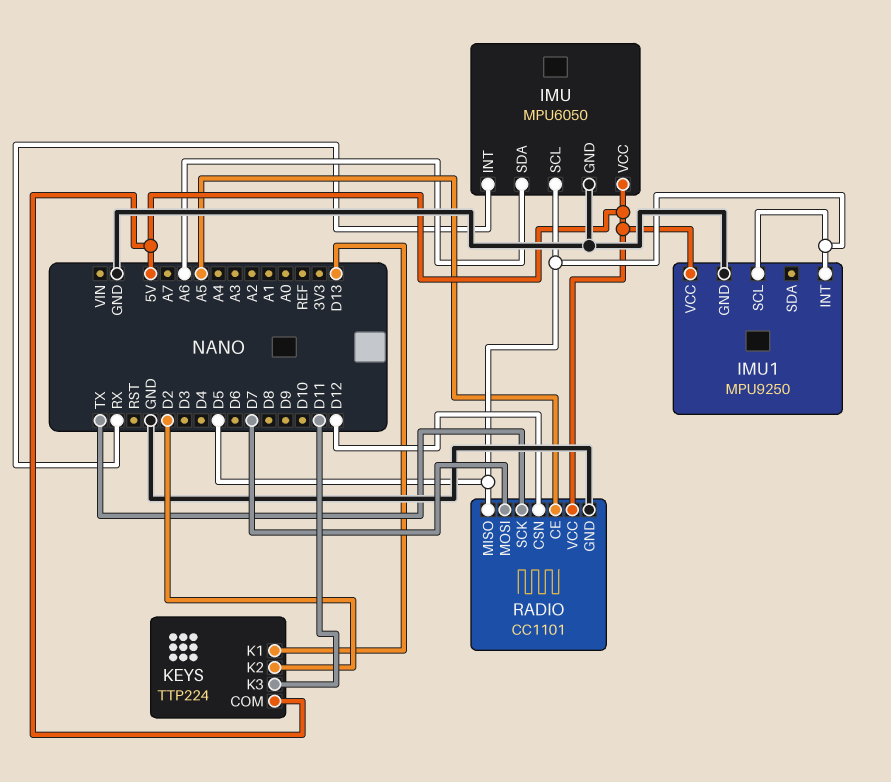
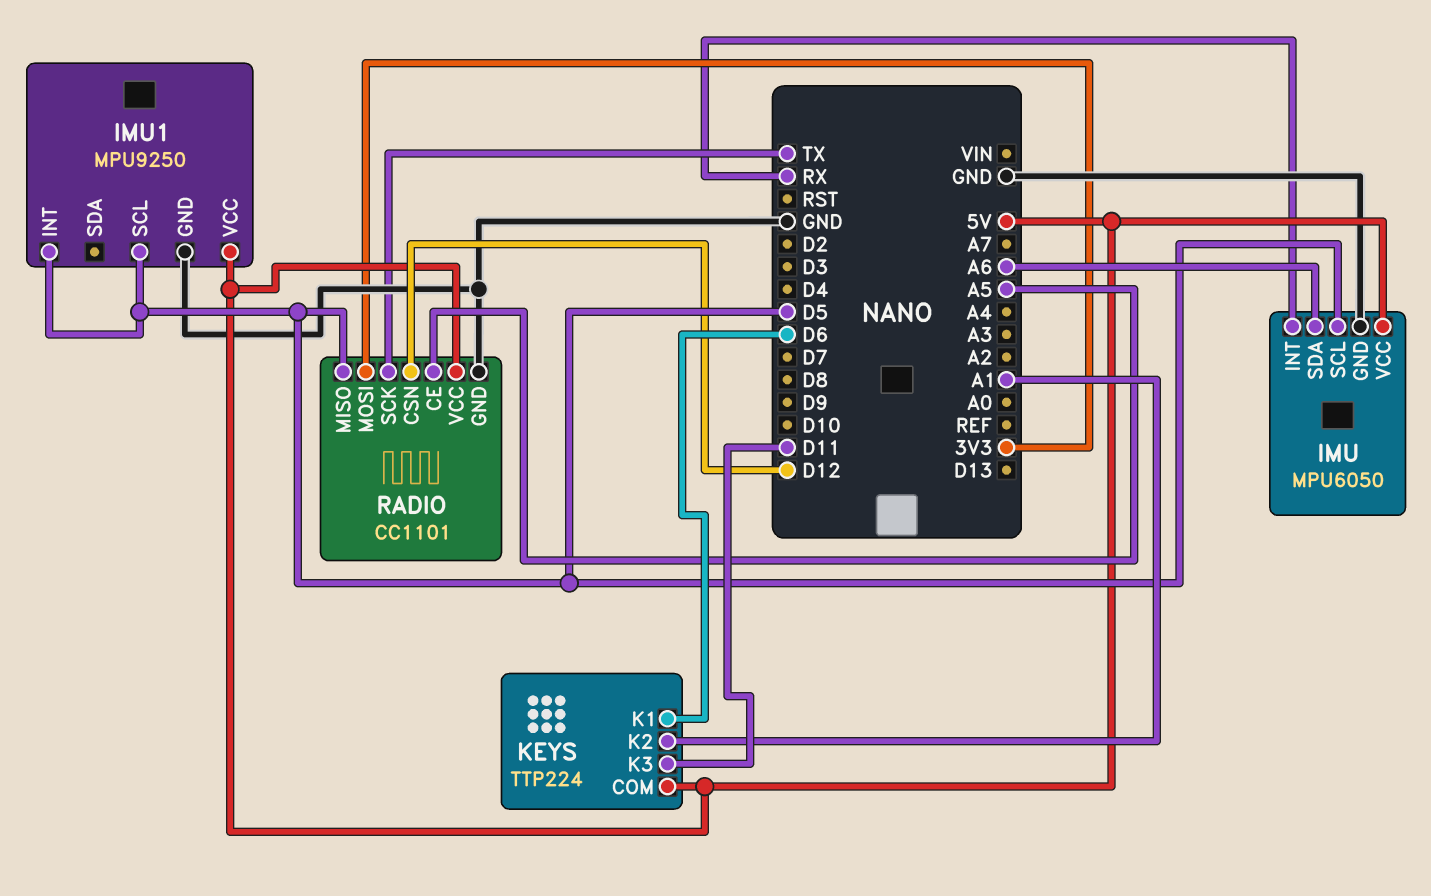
KEYS pin K1: D13 -> D6
KEYS pin K2: D2 -> A1
RADIO pin MOSI: D7 -> 3V3

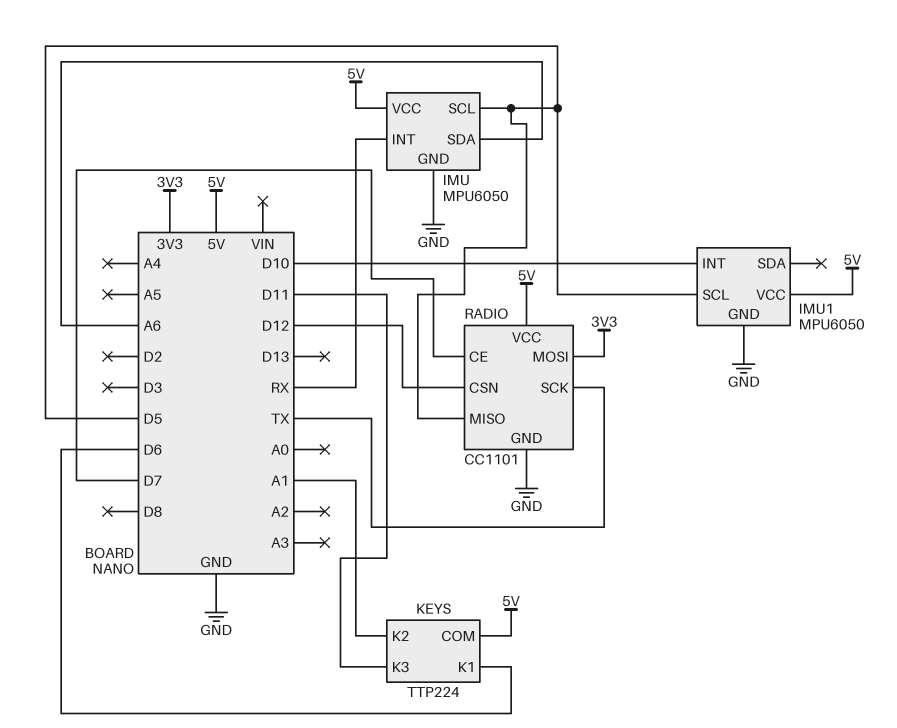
IMU1: MPU9250 -> MPU6050
IMU1 pin INT: D5 -> D10
RADIO pin CE: A5 -> D7

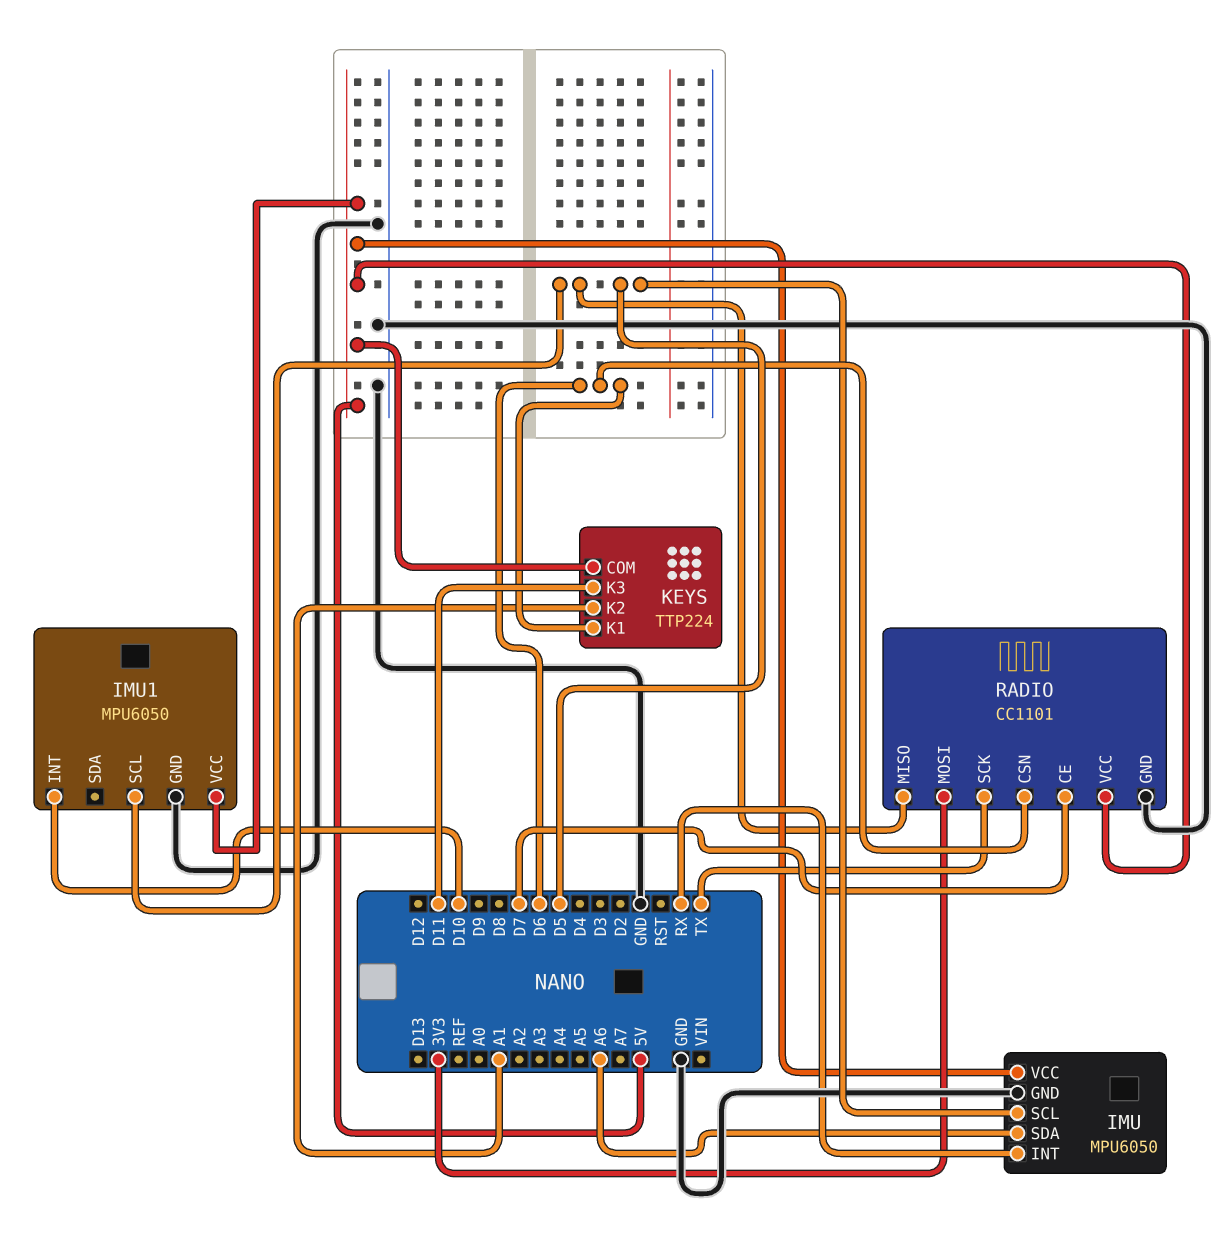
RADIO pin CSN: D12 -> D6

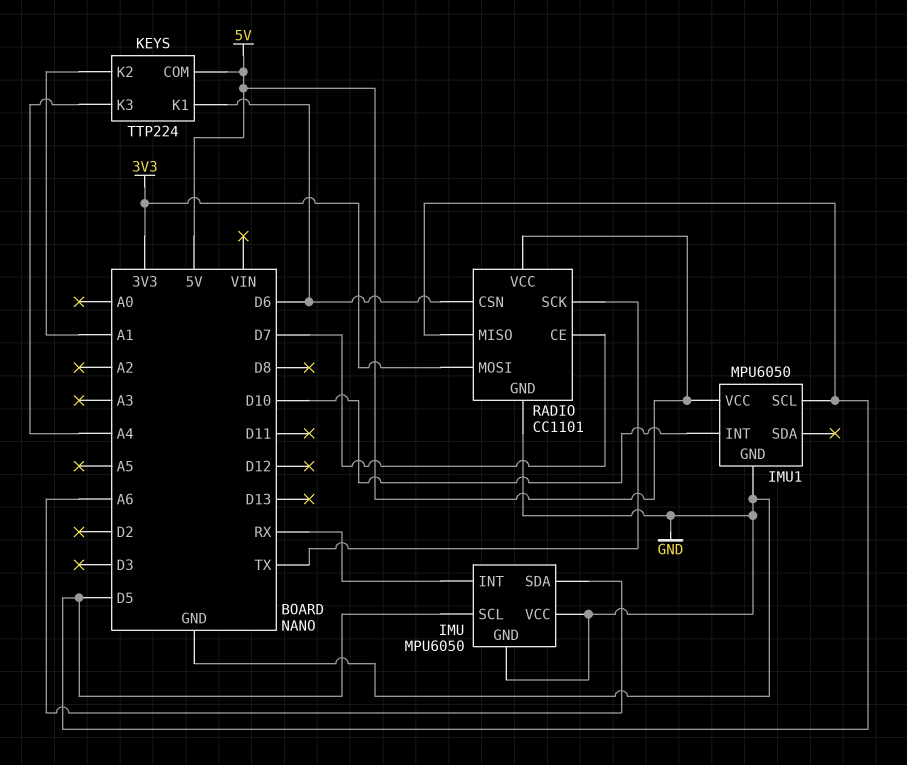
IMU pin VCC: 5V -> GND
KEYS pin K3: D11 -> A4

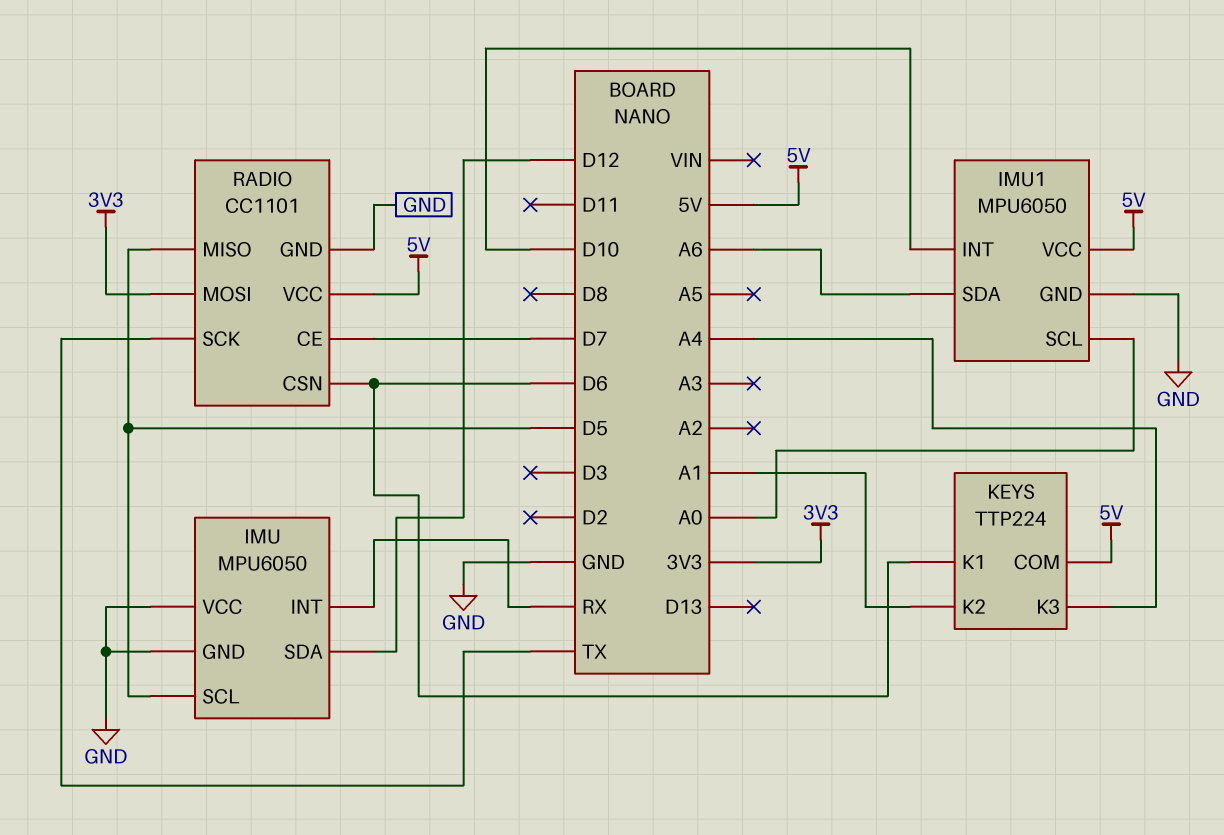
IMU pin SDA: A6 -> D12
IMU1 pin SCL: D5 -> A0
IMU1 pin SDA: none -> A6

